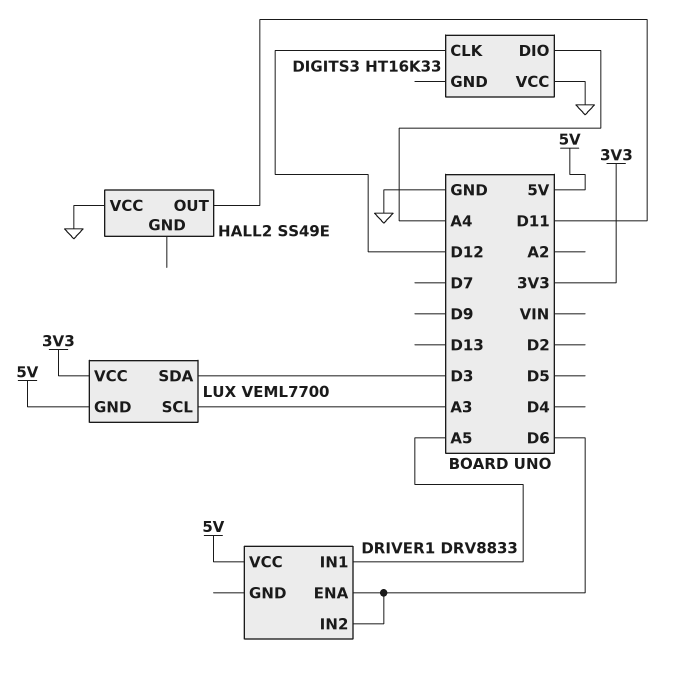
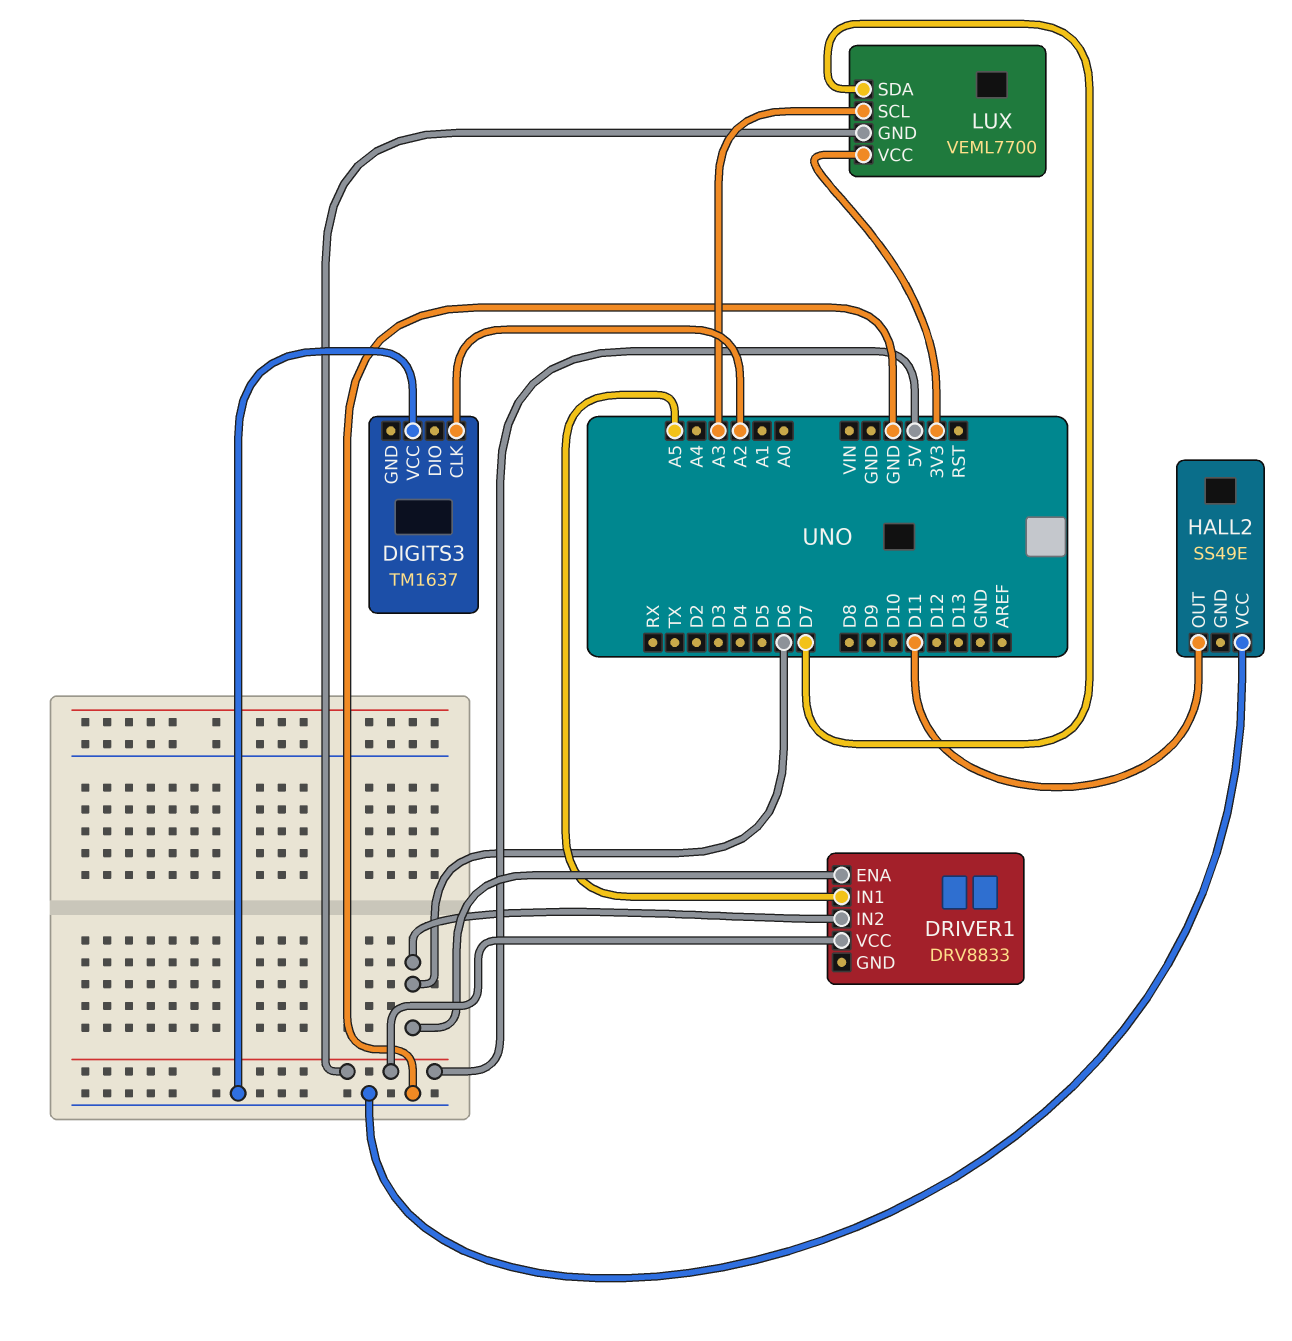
DIGITS3: HT16K33 -> TM1637
DIGITS3 pin CLK: D12 -> A2
DIGITS3 pin DIO: A4 -> none
LUX pin SDA: D3 -> D7

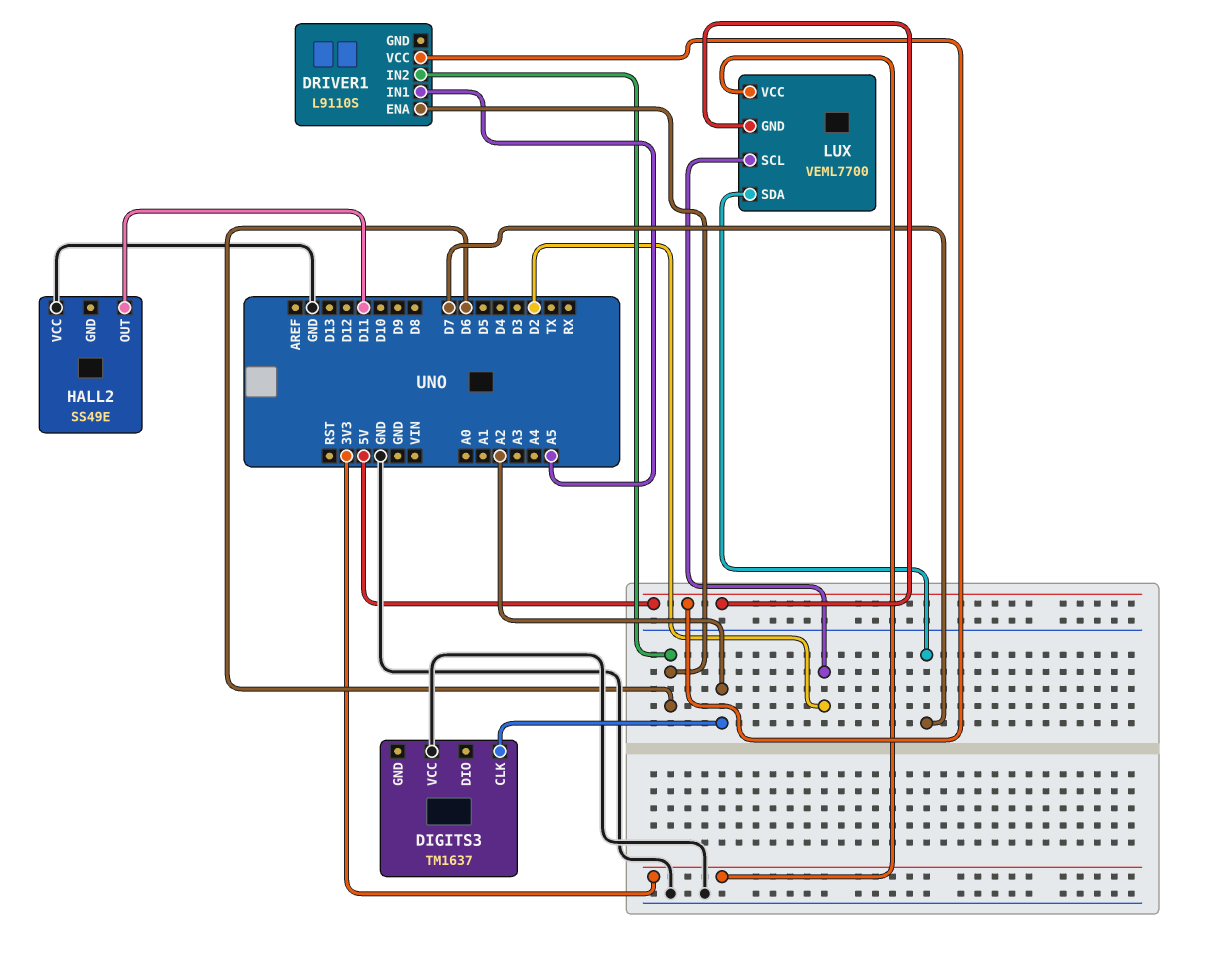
DRIVER1: DRV8833 -> L9110S
LUX pin SCL: A3 -> D2

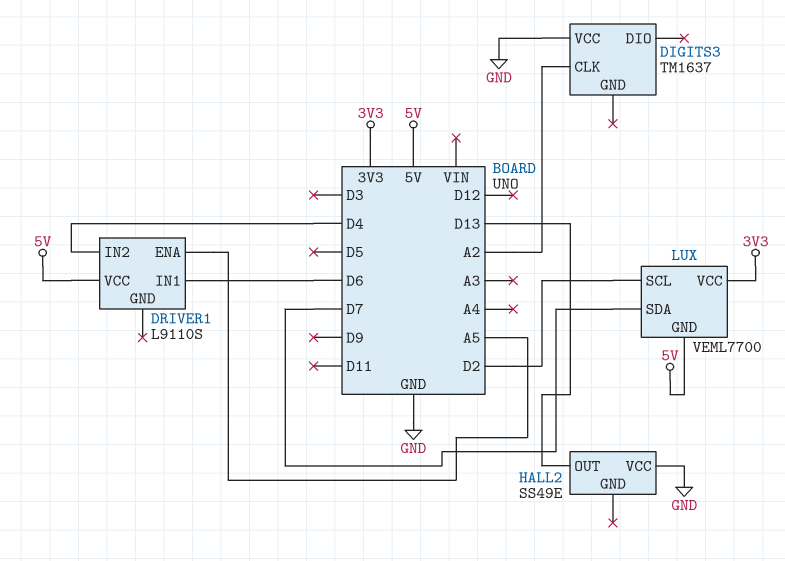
DRIVER1 pin ENA: D6 -> A5
DRIVER1 pin IN1: A5 -> D6
DRIVER1 pin IN2: D6 -> D4
HALL2 pin OUT: D11 -> D13

